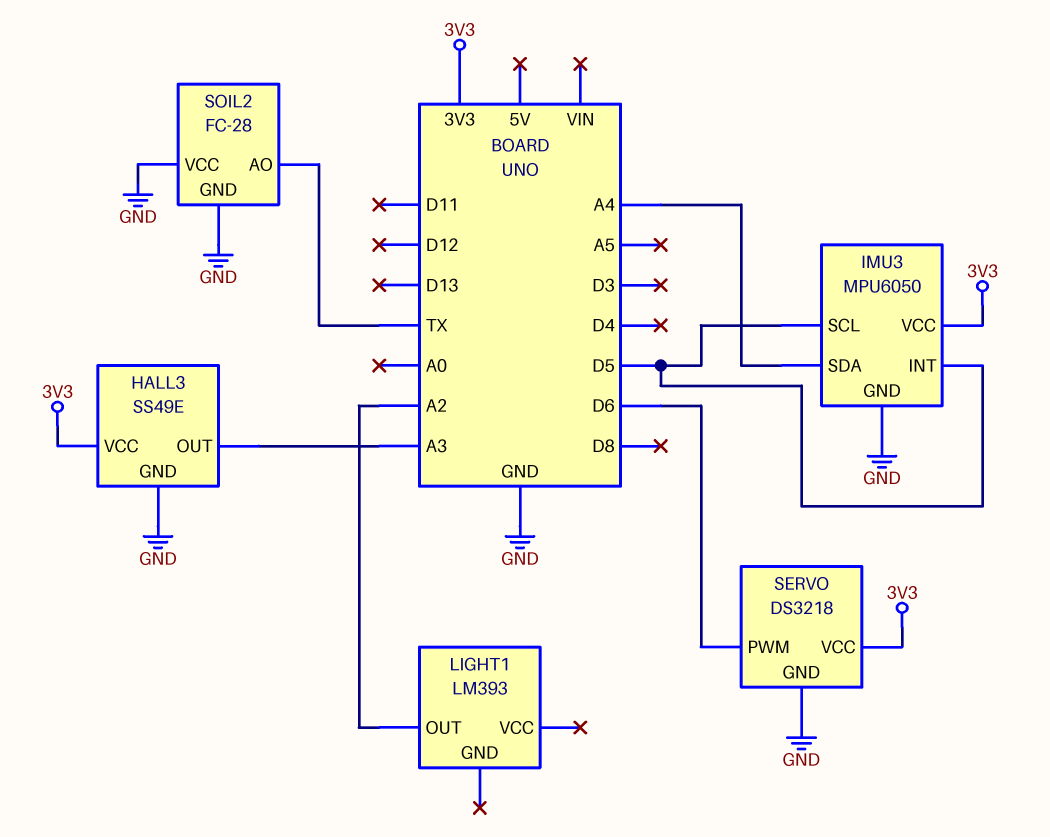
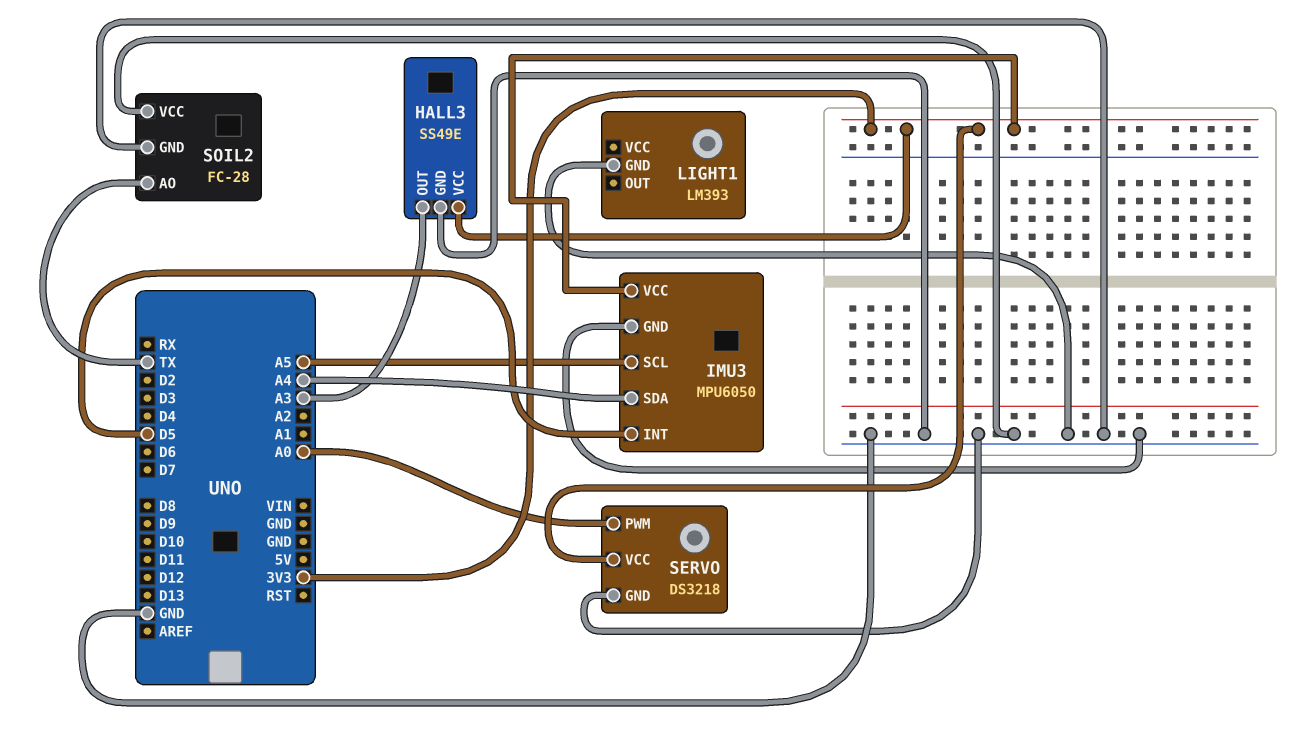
IMU3 pin SCL: D5 -> A5
LIGHT1 pin GND: none -> GND
LIGHT1 pin OUT: A2 -> none
SERVO pin PWM: D6 -> A0

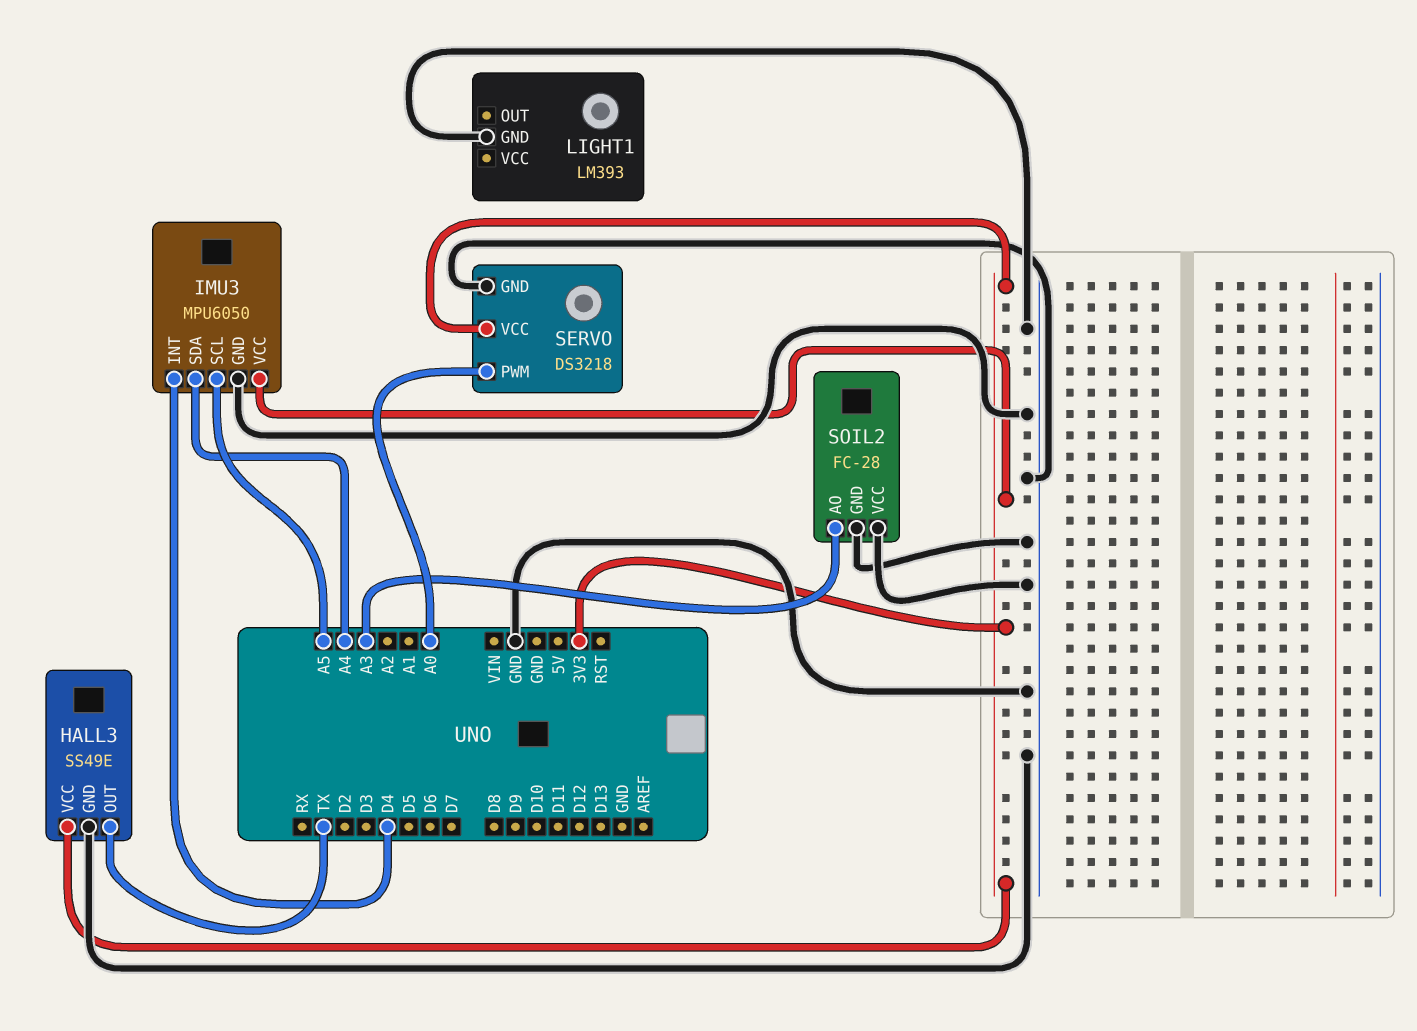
HALL3 pin OUT: A3 -> TX
IMU3 pin INT: D5 -> D4
SOIL2 pin AO: TX -> A3

